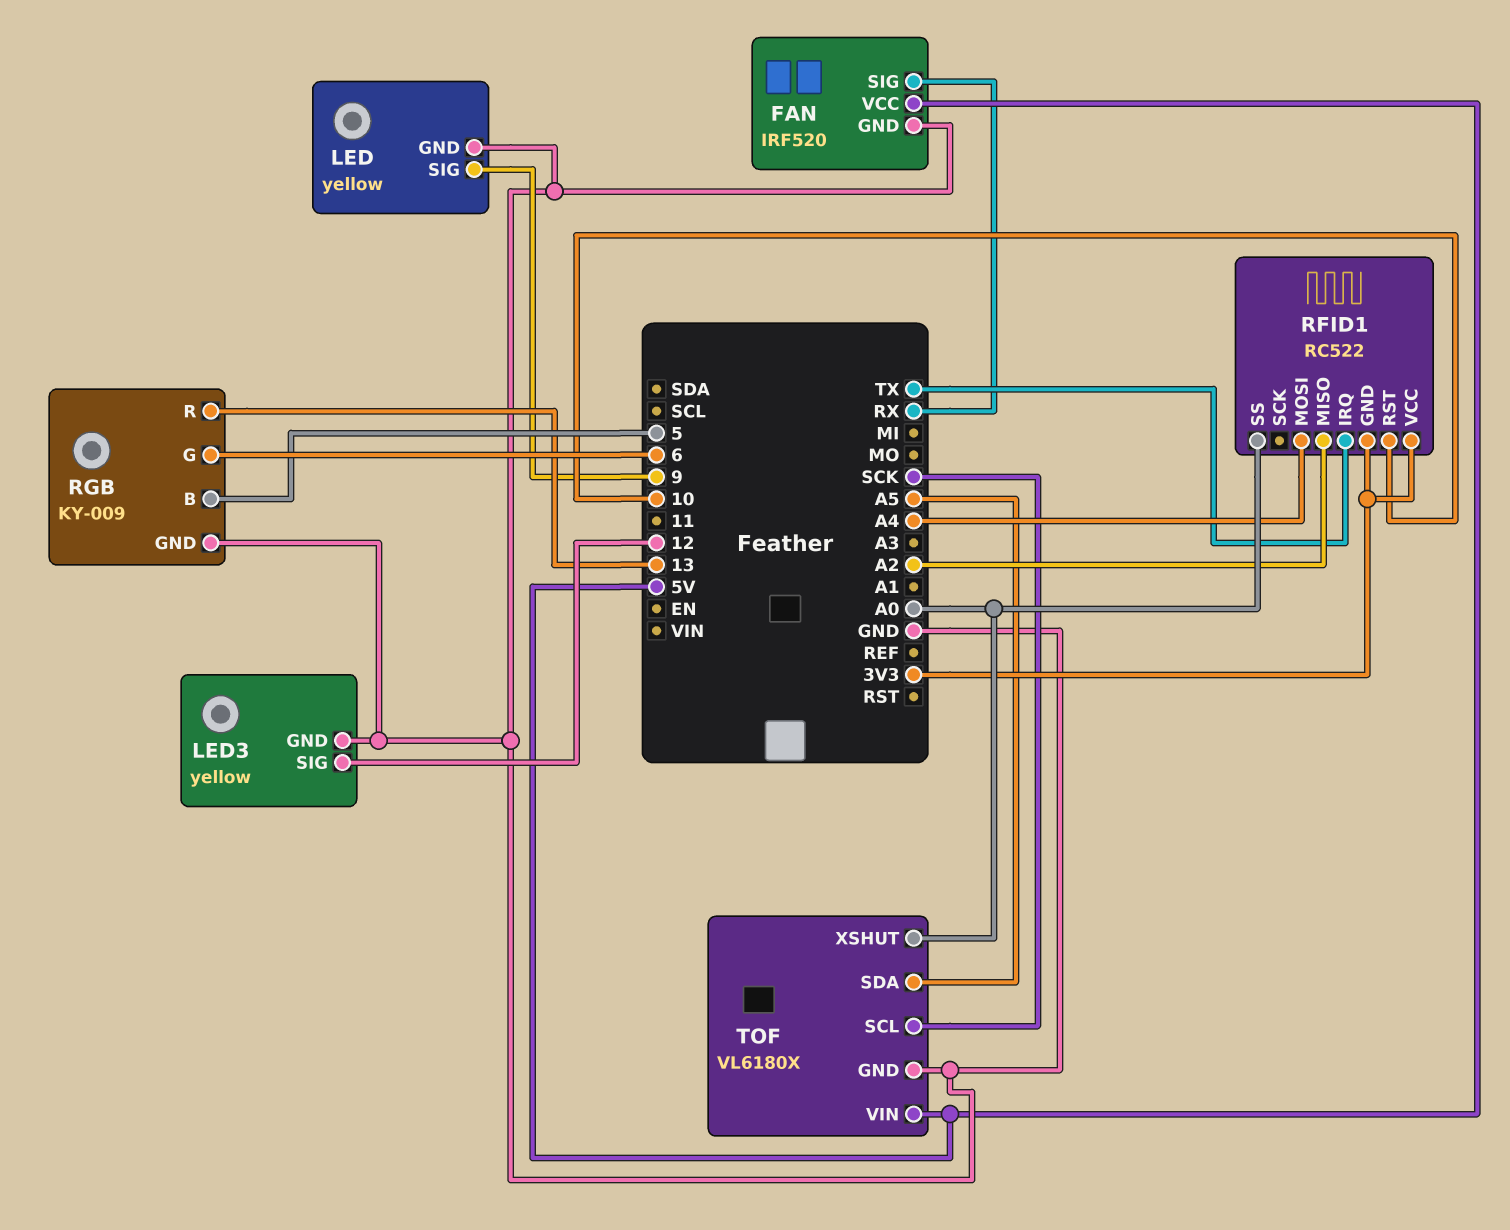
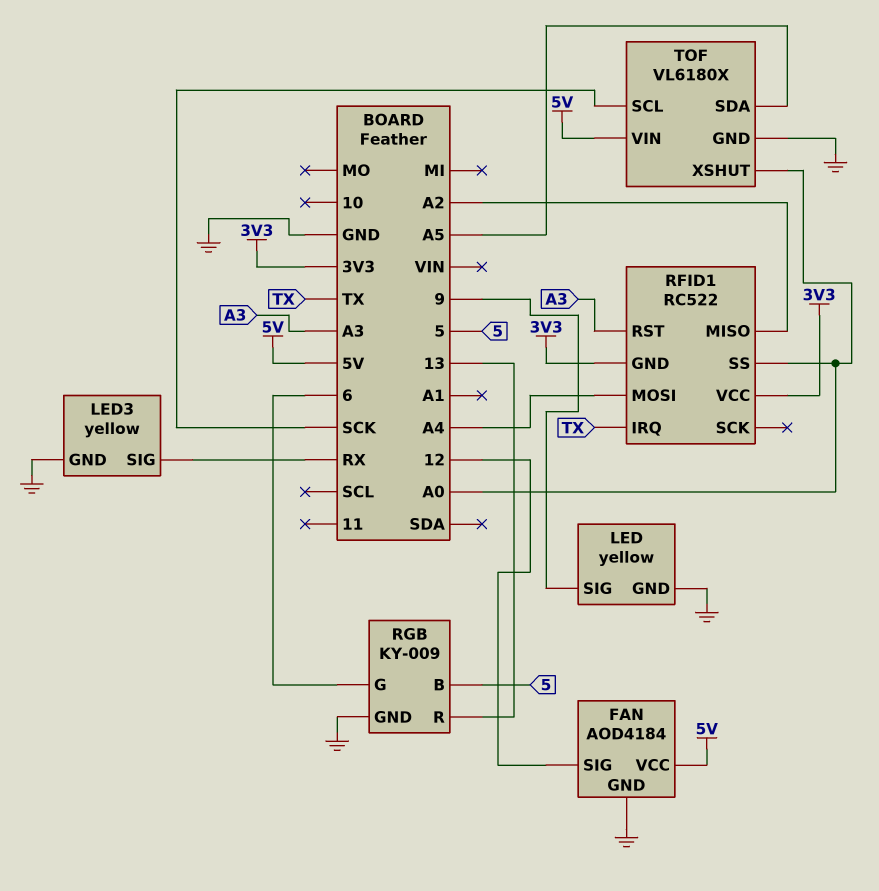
FAN: IRF520 -> AOD4184
FAN pin SIG: RX -> 12
LED3 pin SIG: 12 -> RX
RFID1 pin RST: 10 -> A3

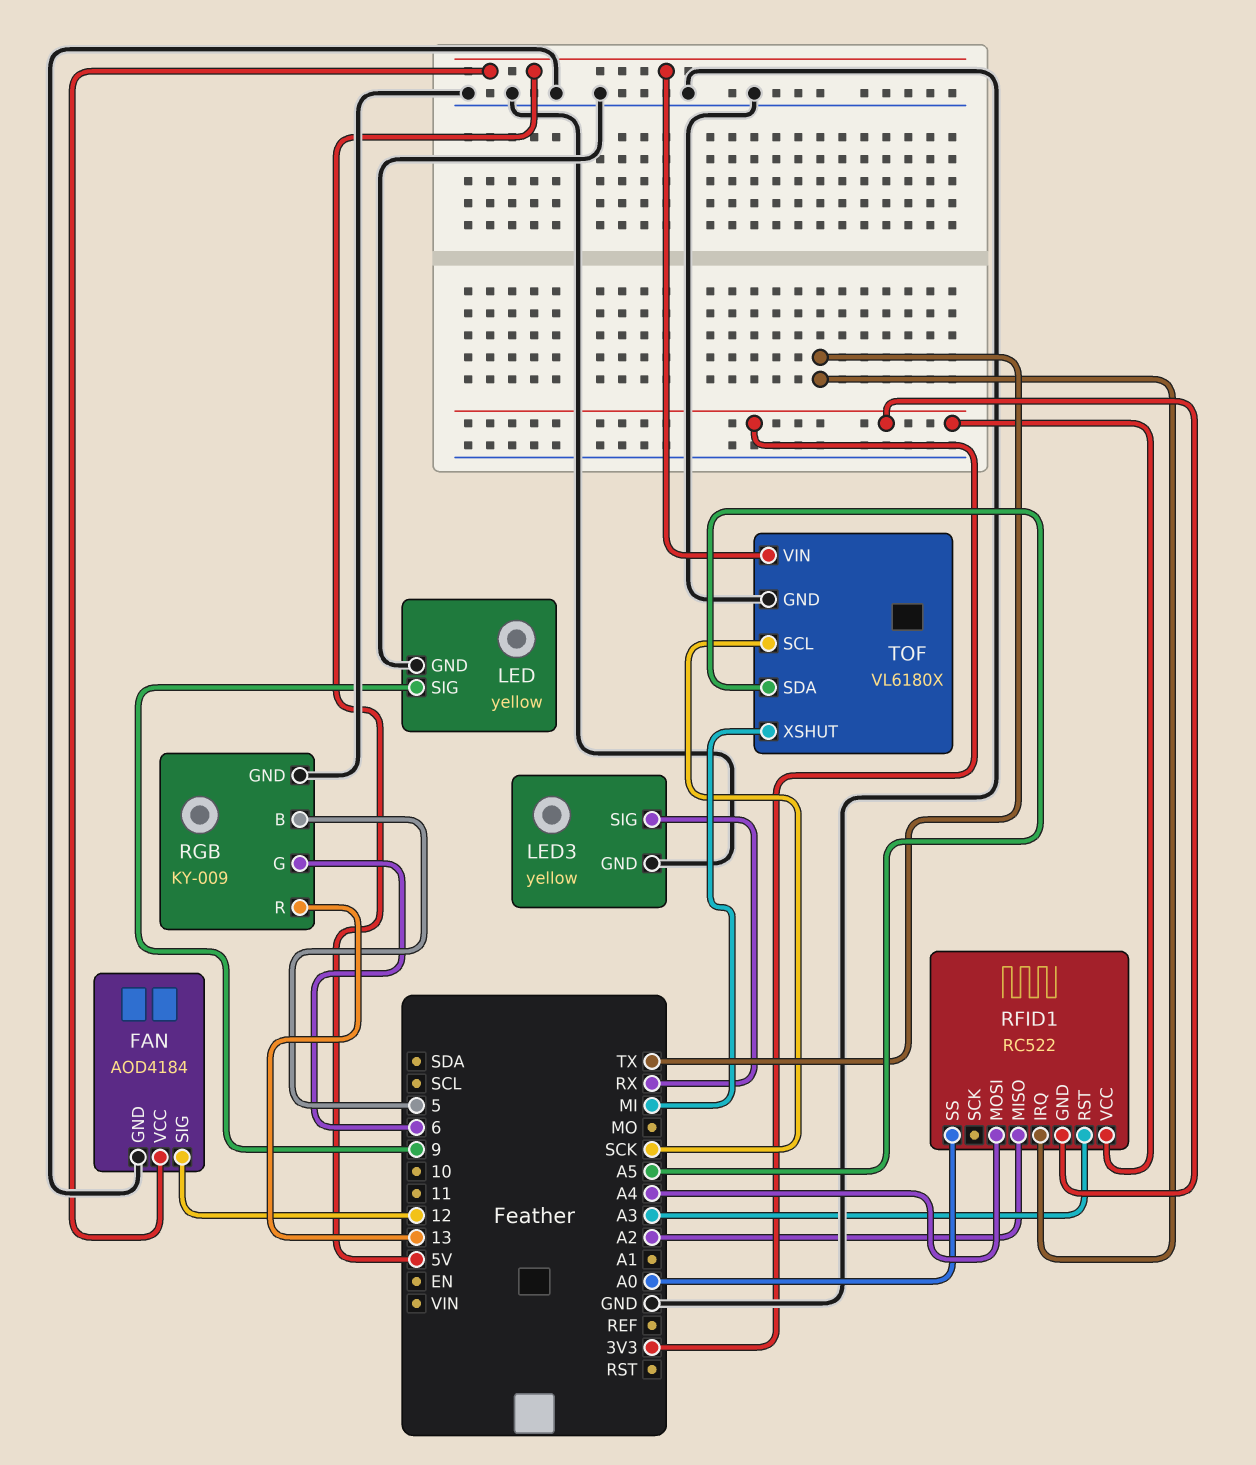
TOF pin XSHUT: A0 -> MI

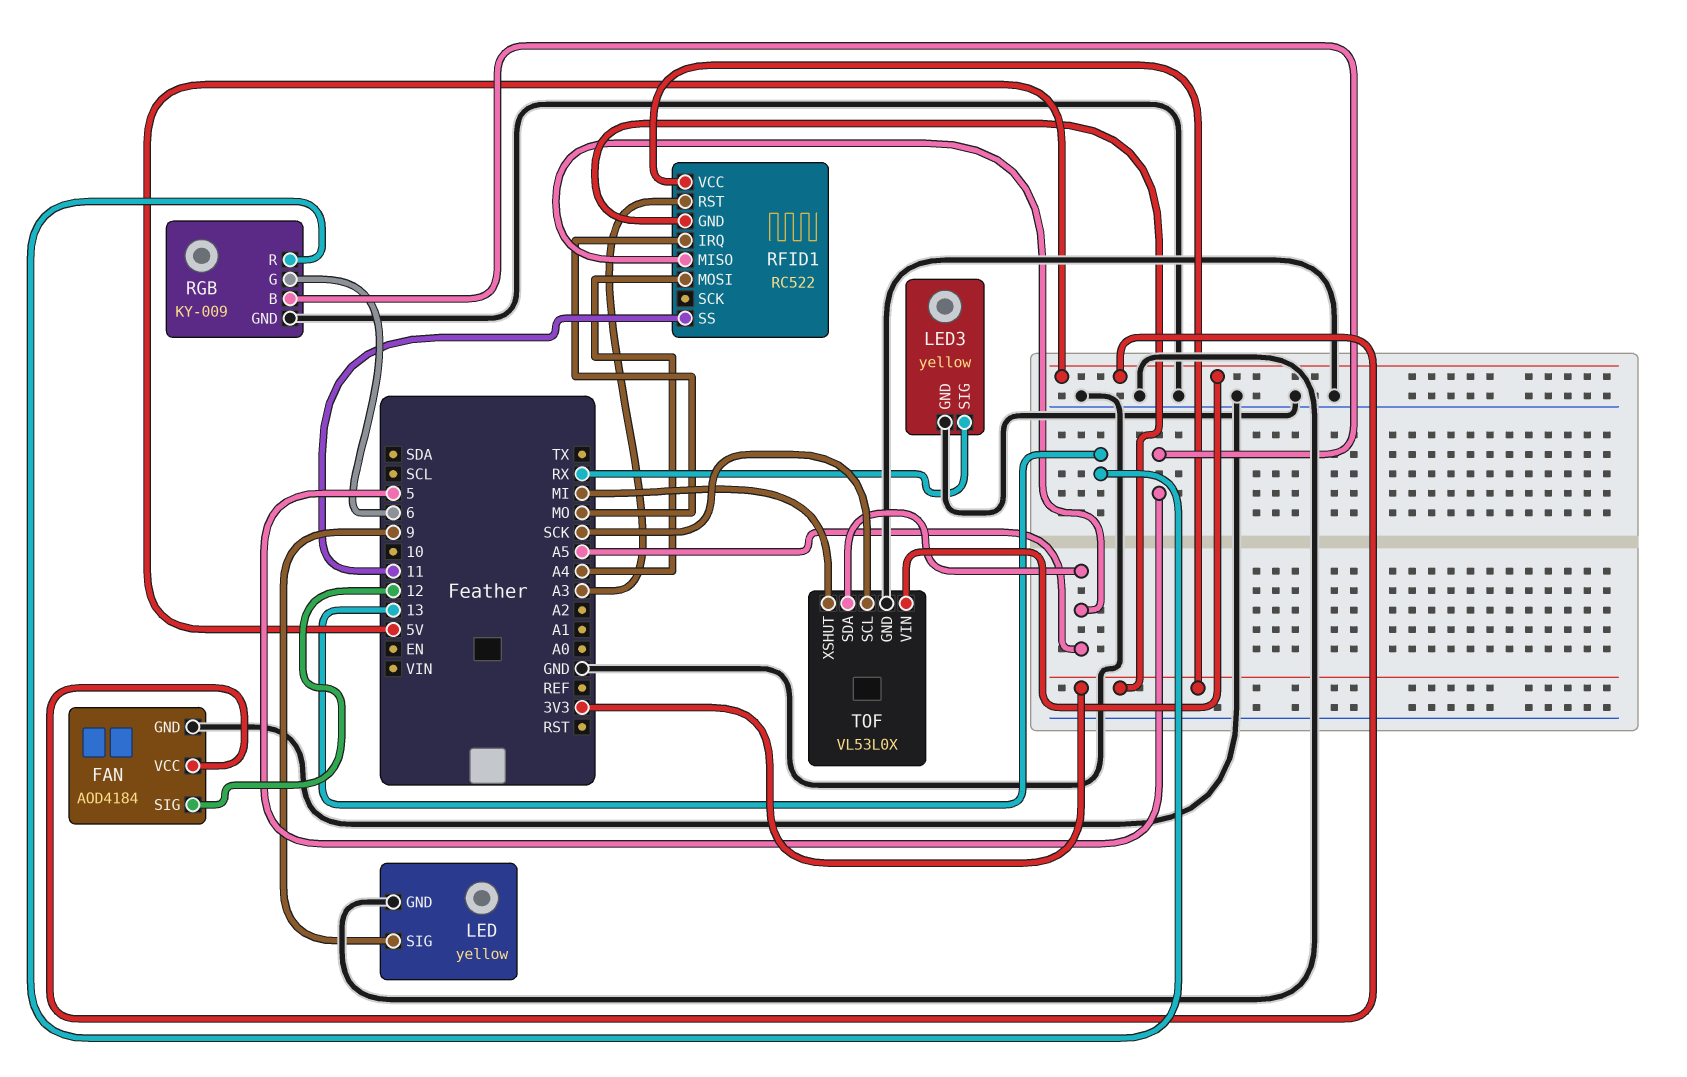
RFID1 pin IRQ: TX -> MO
RFID1 pin MISO: A2 -> A5
RFID1 pin SS: A0 -> 11
TOF: VL6180X -> VL53L0X

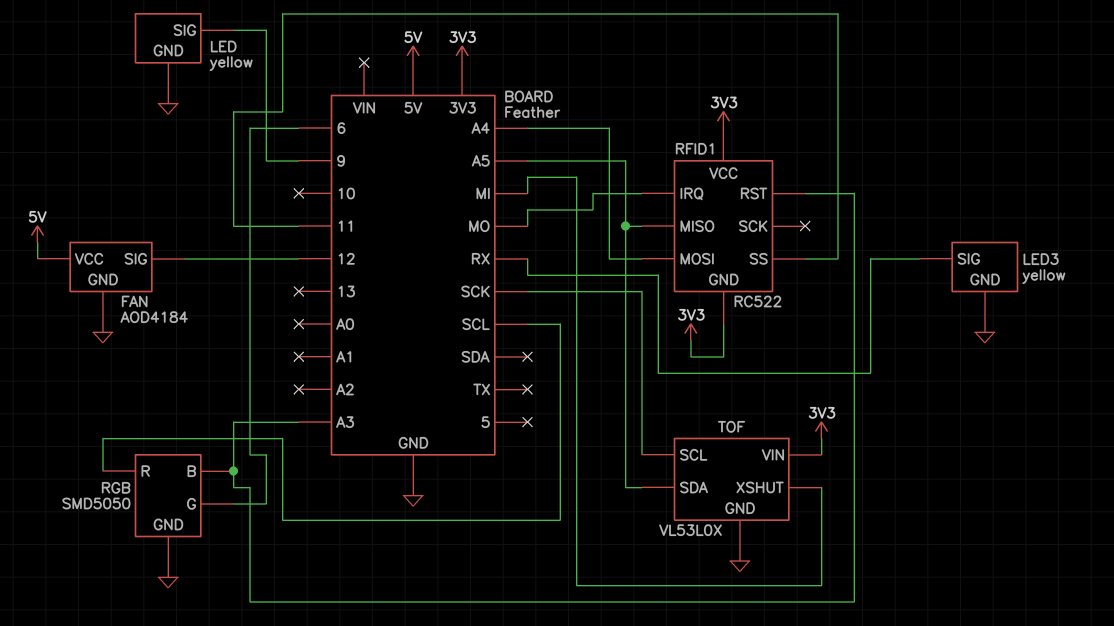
RGB: KY-009 -> SMD5050
RGB pin B: 5 -> A3
RGB pin R: 13 -> SCL
TOF pin VIN: 5V -> 3V3

